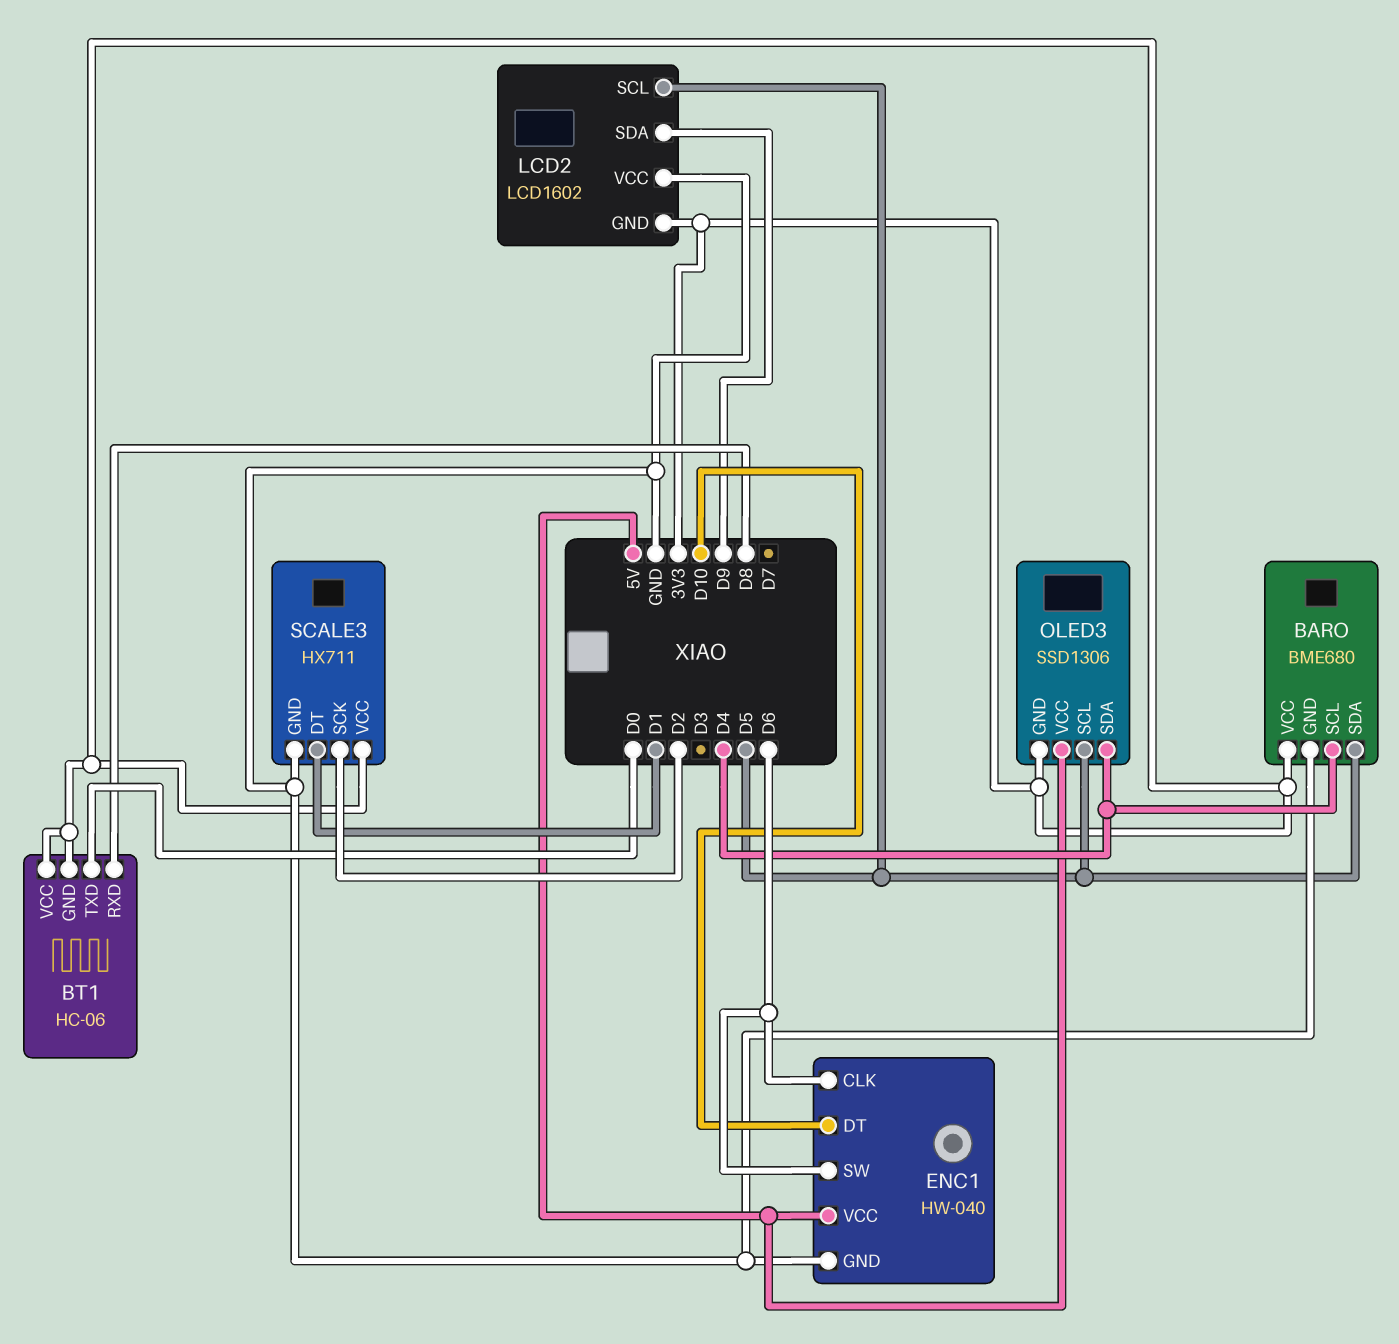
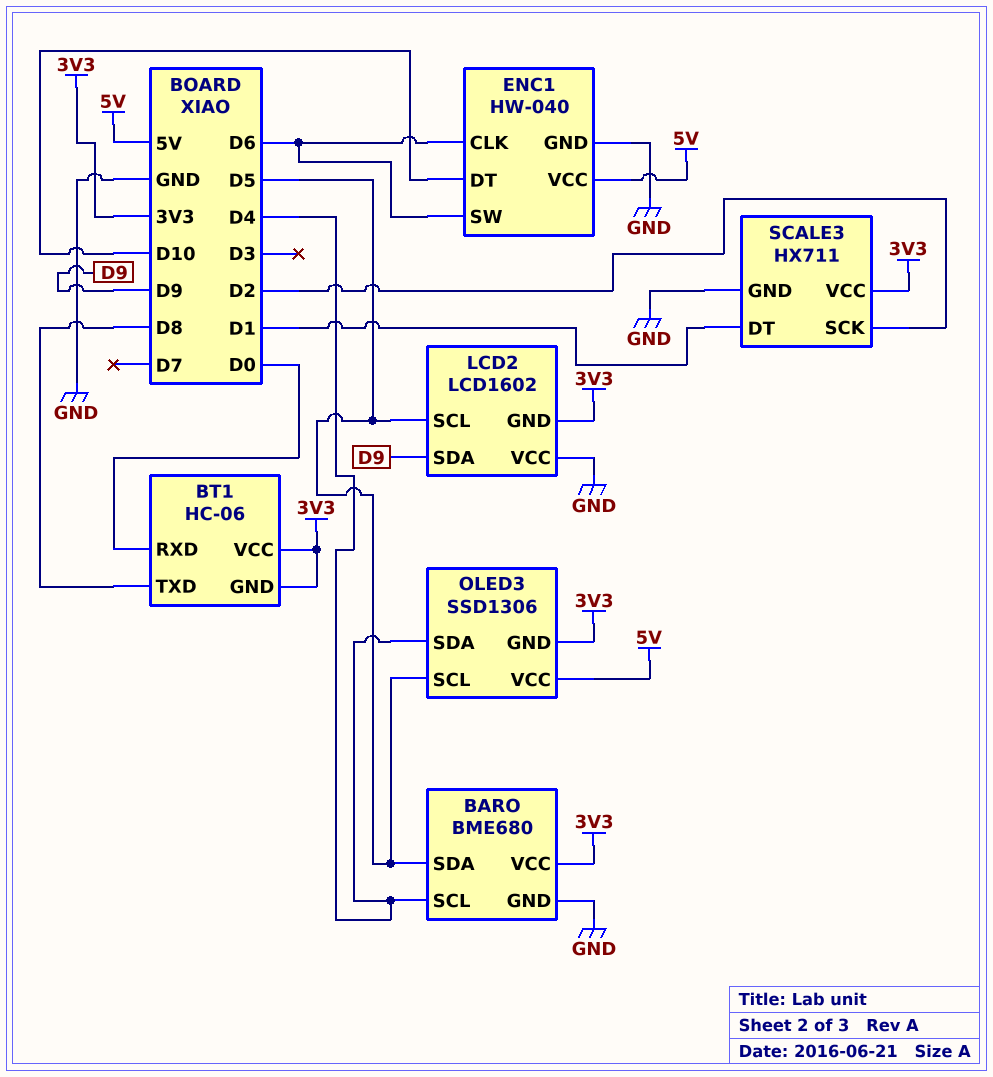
BT1 pin RXD: D8 -> D0
BT1 pin TXD: D0 -> D8

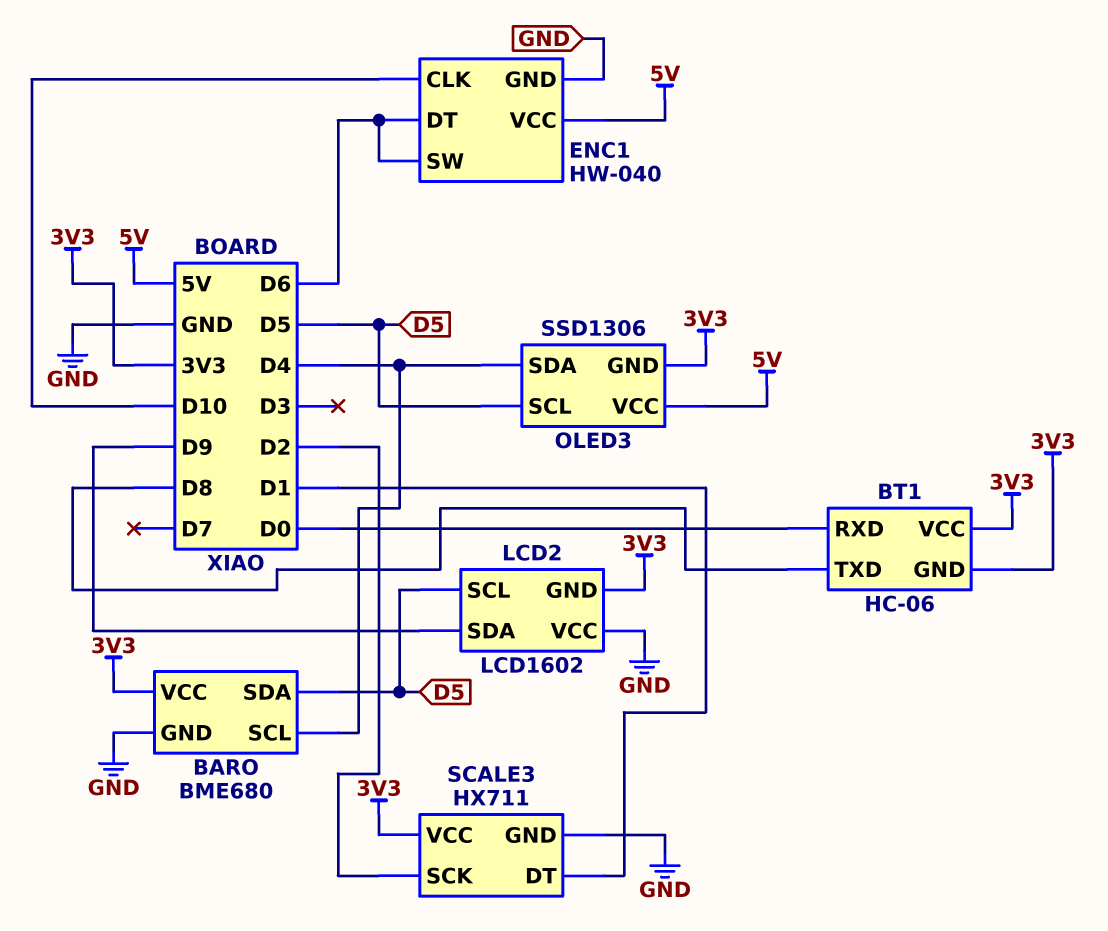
ENC1 pin CLK: D6 -> D10
ENC1 pin DT: D10 -> D6

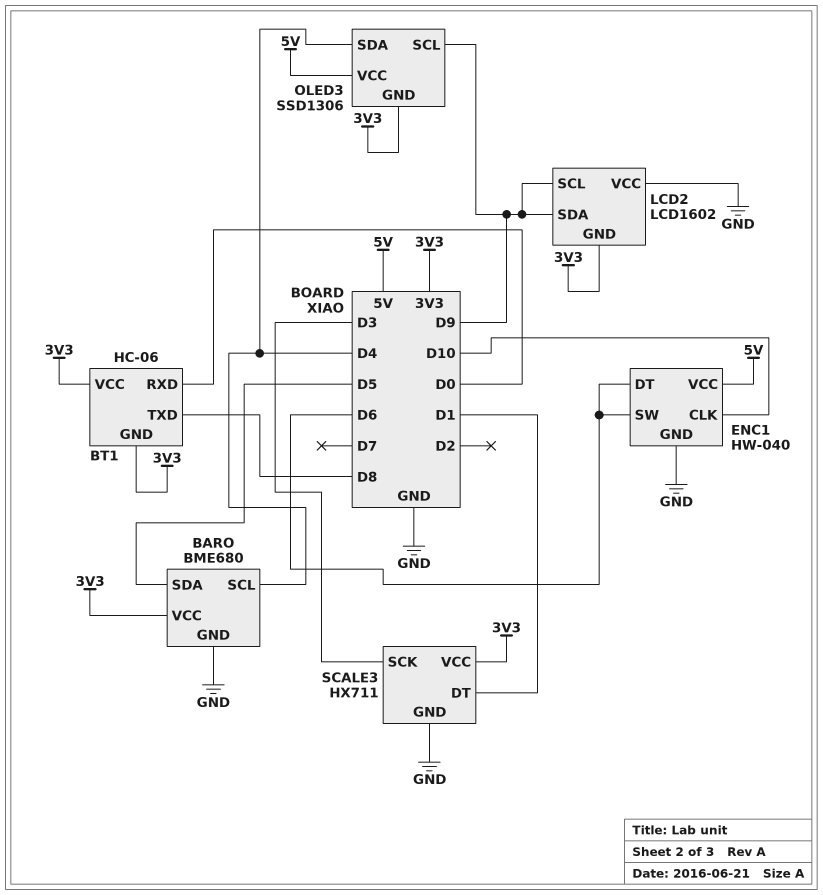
LCD2 pin SCL: D5 -> D9
OLED3 pin SCL: D5 -> D9
SCALE3 pin SCK: D2 -> D3

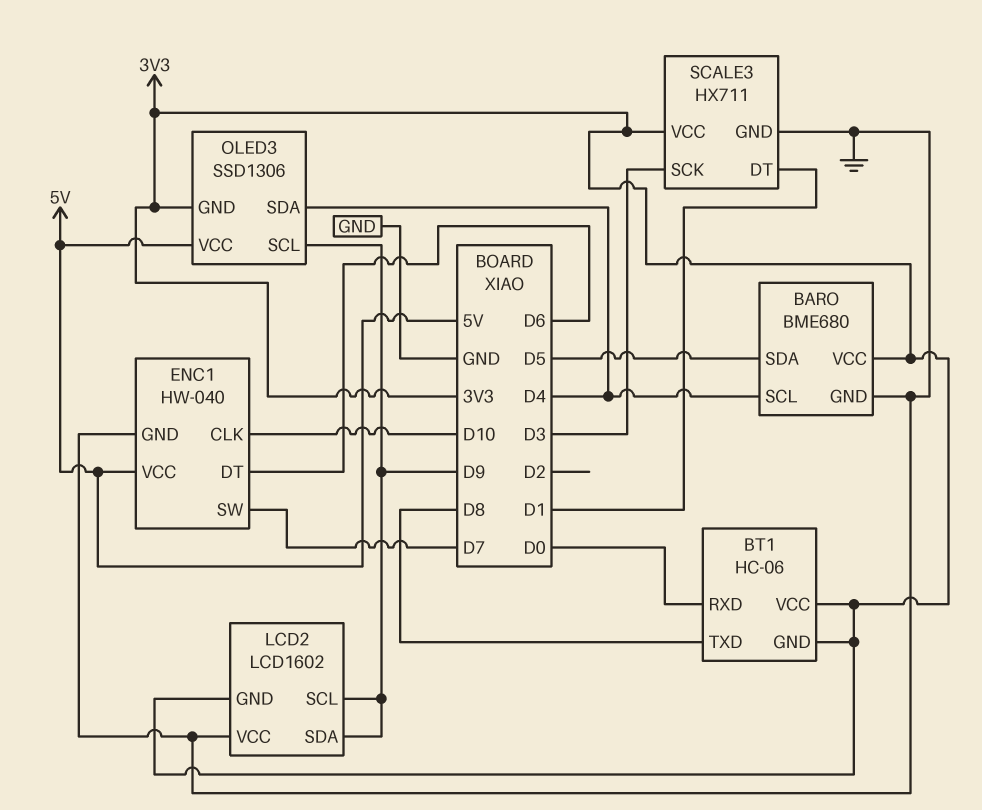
ENC1 pin SW: D6 -> D7

